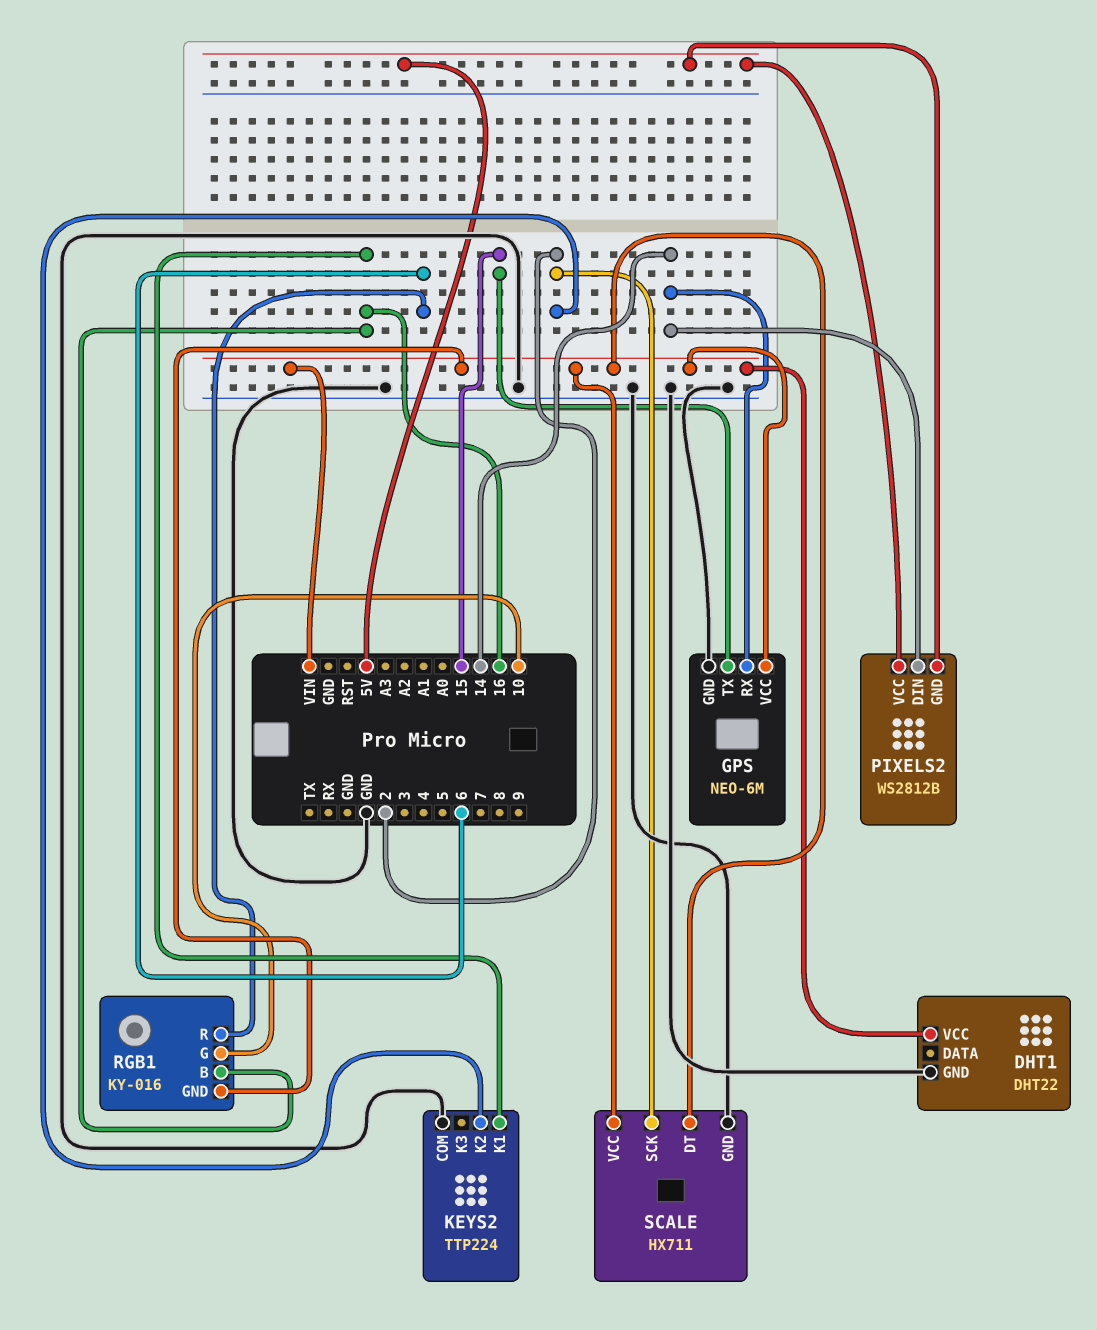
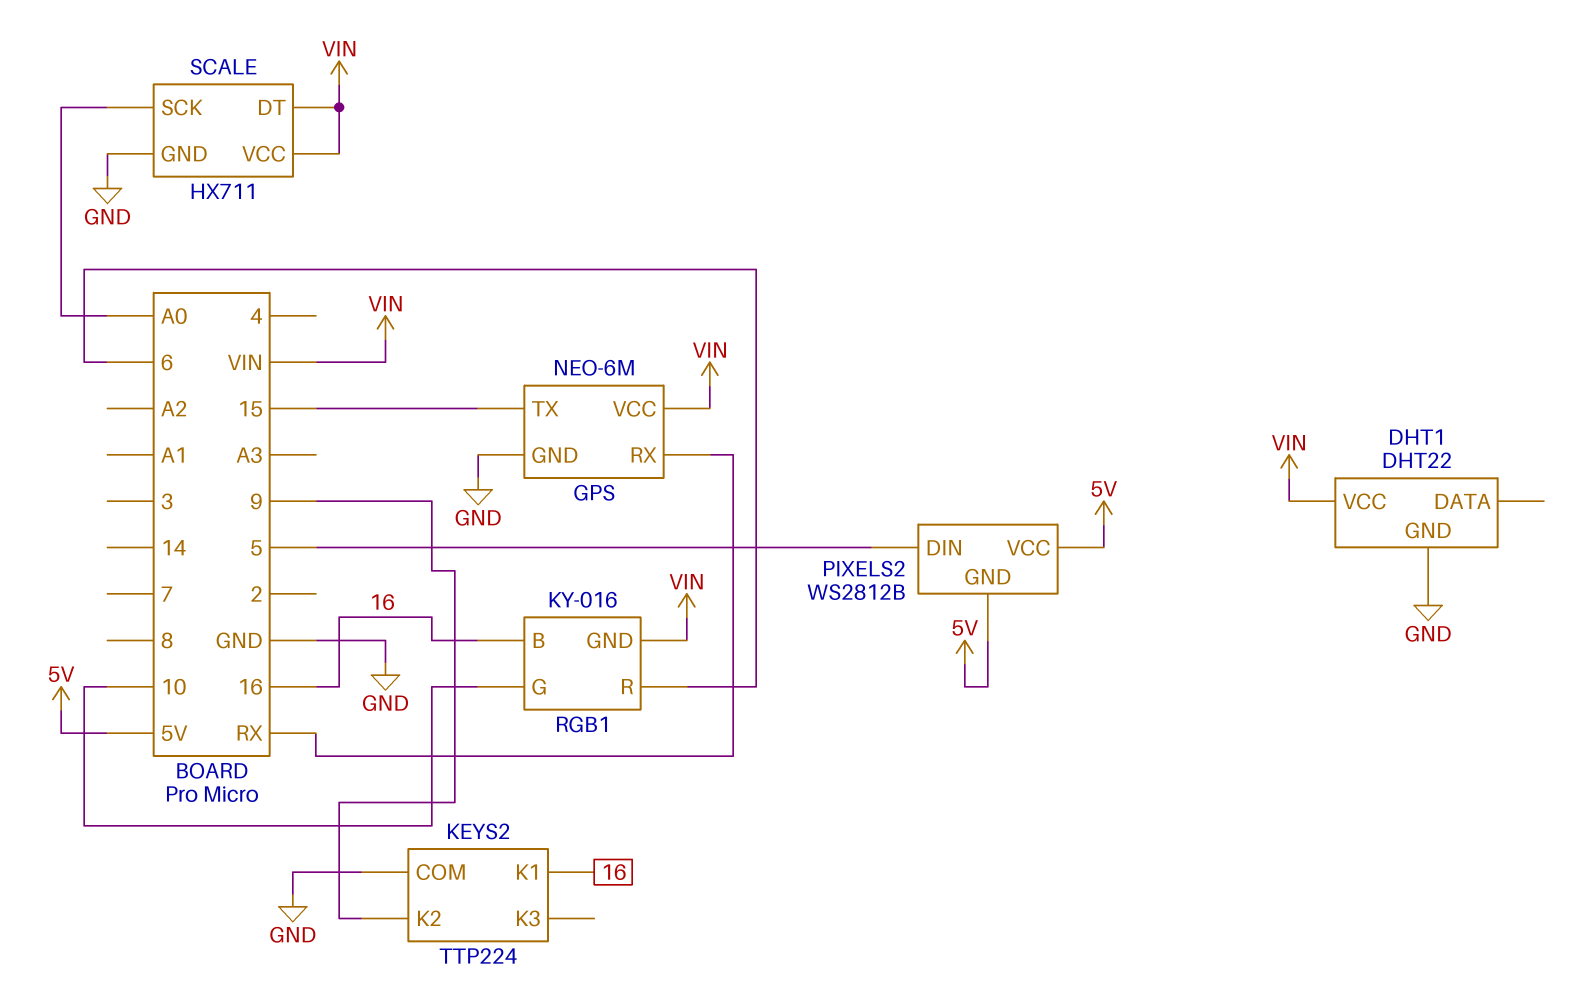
GPS pin RX: 14 -> RX
KEYS2 pin K2: 2 -> 9
PIXELS2 pin DIN: 14 -> 5
SCALE pin SCK: 2 -> A0

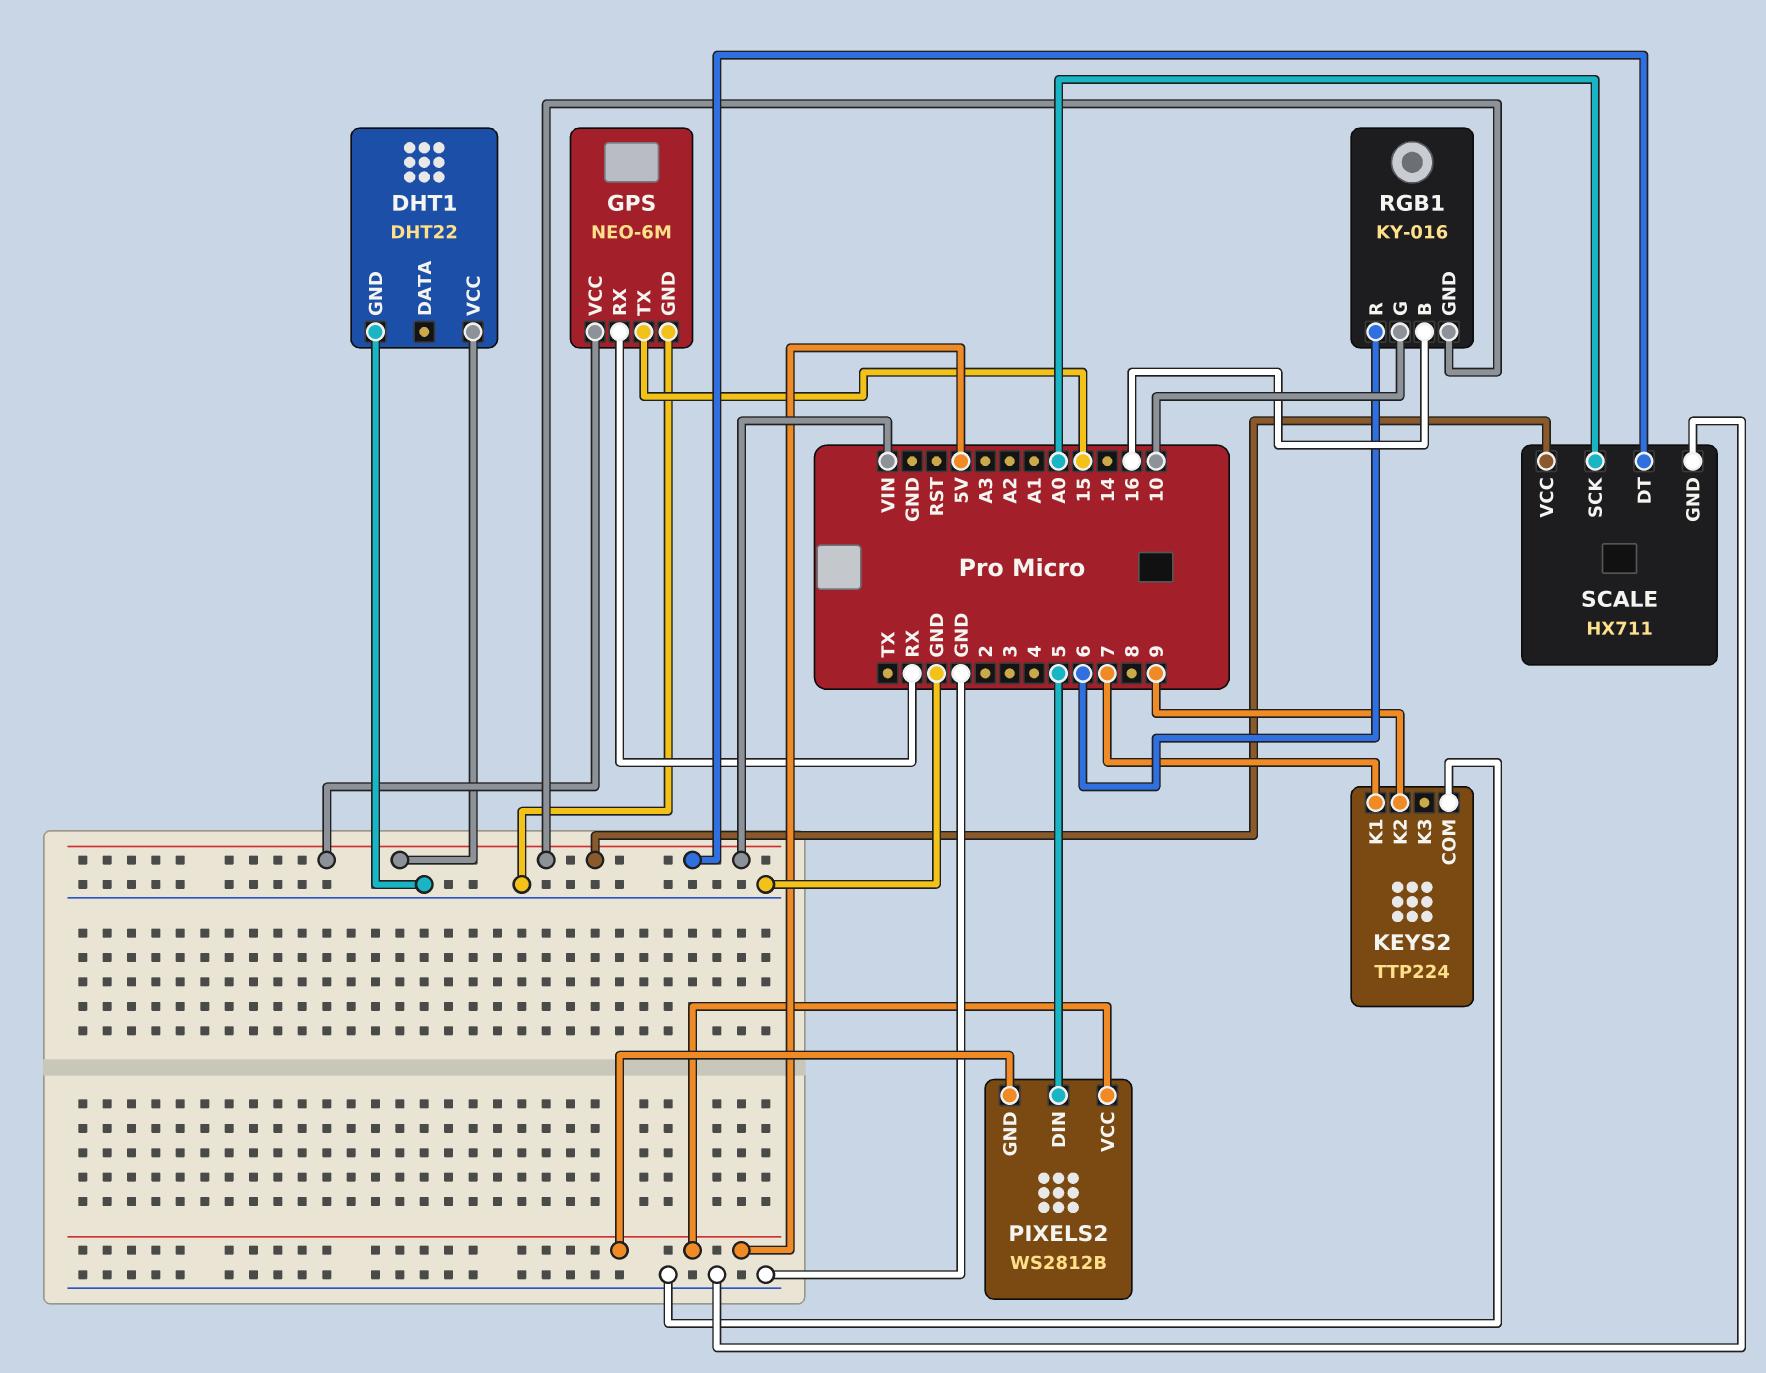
KEYS2 pin K1: 16 -> 7

